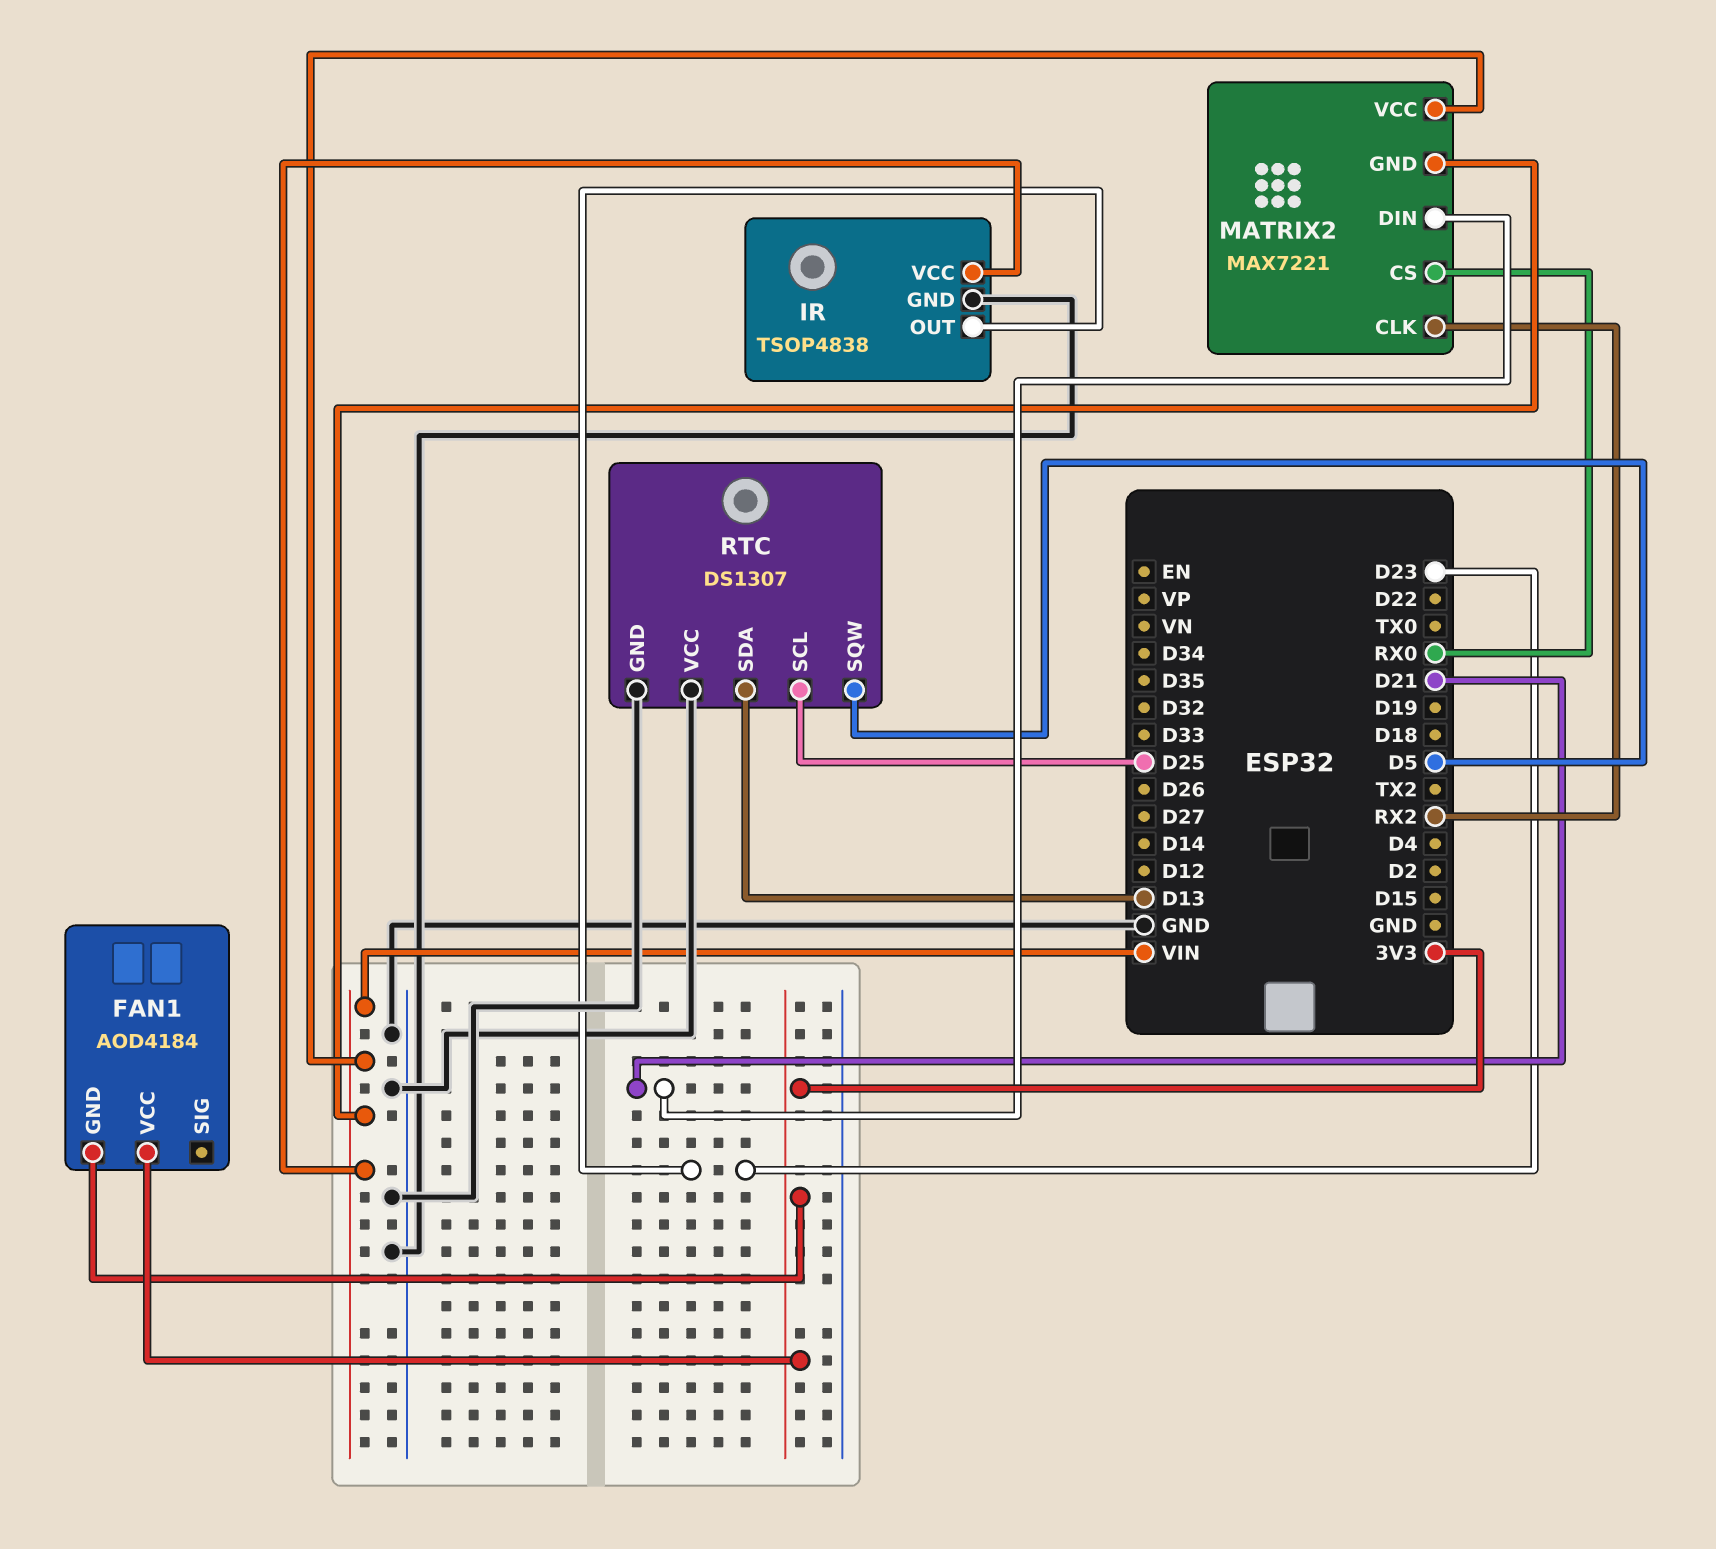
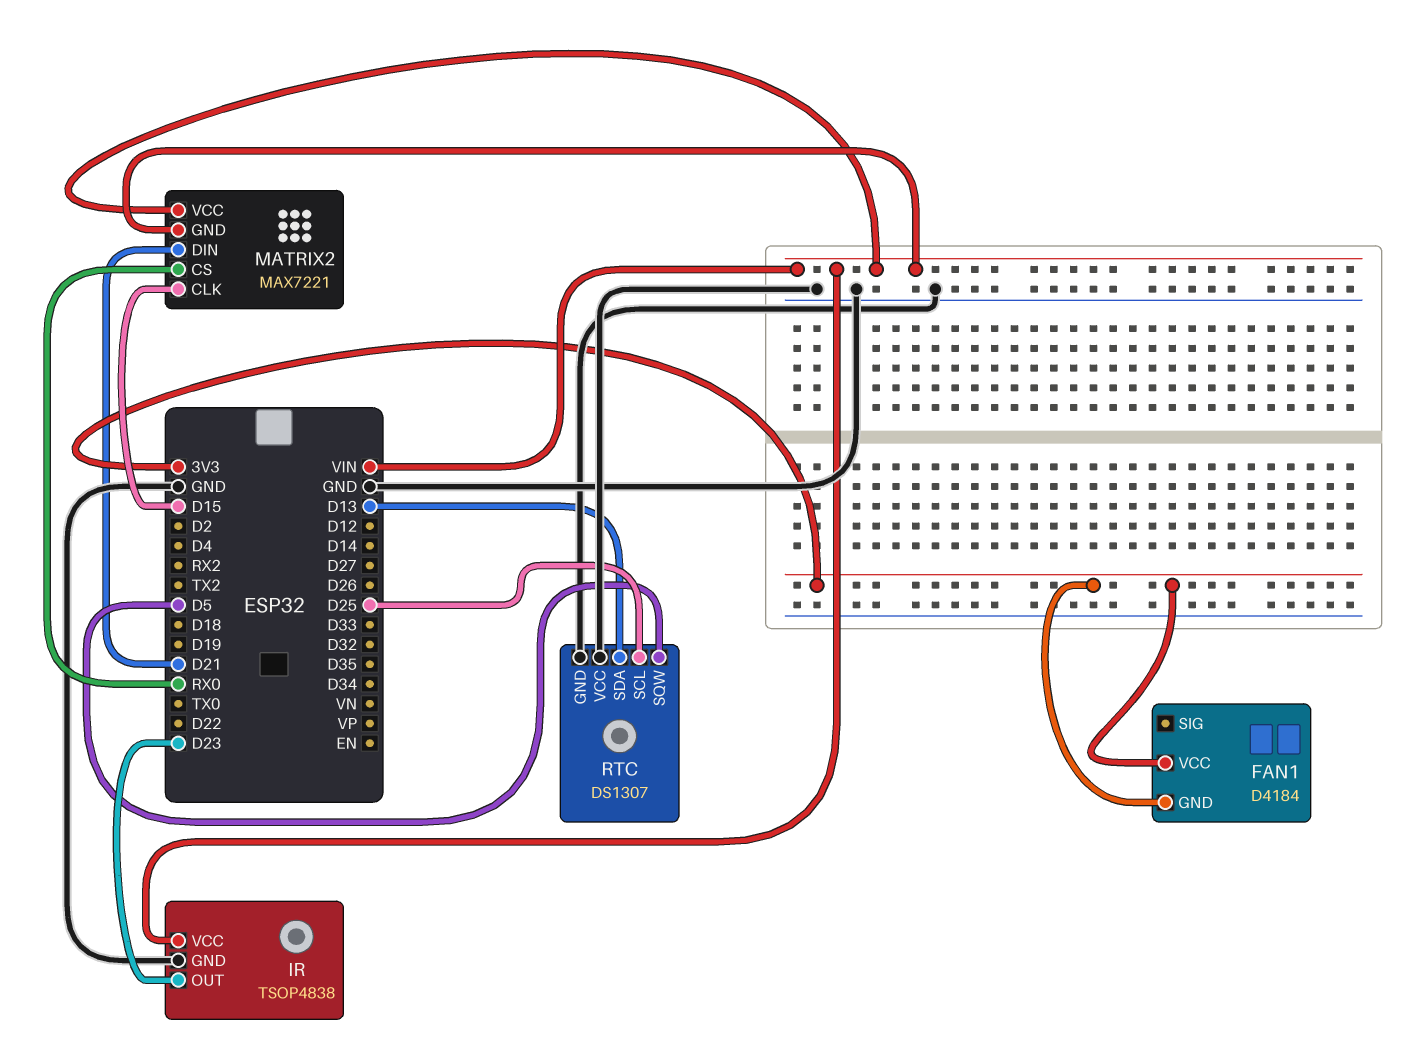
FAN1: AOD4184 -> D4184
MATRIX2 pin CLK: RX2 -> D15

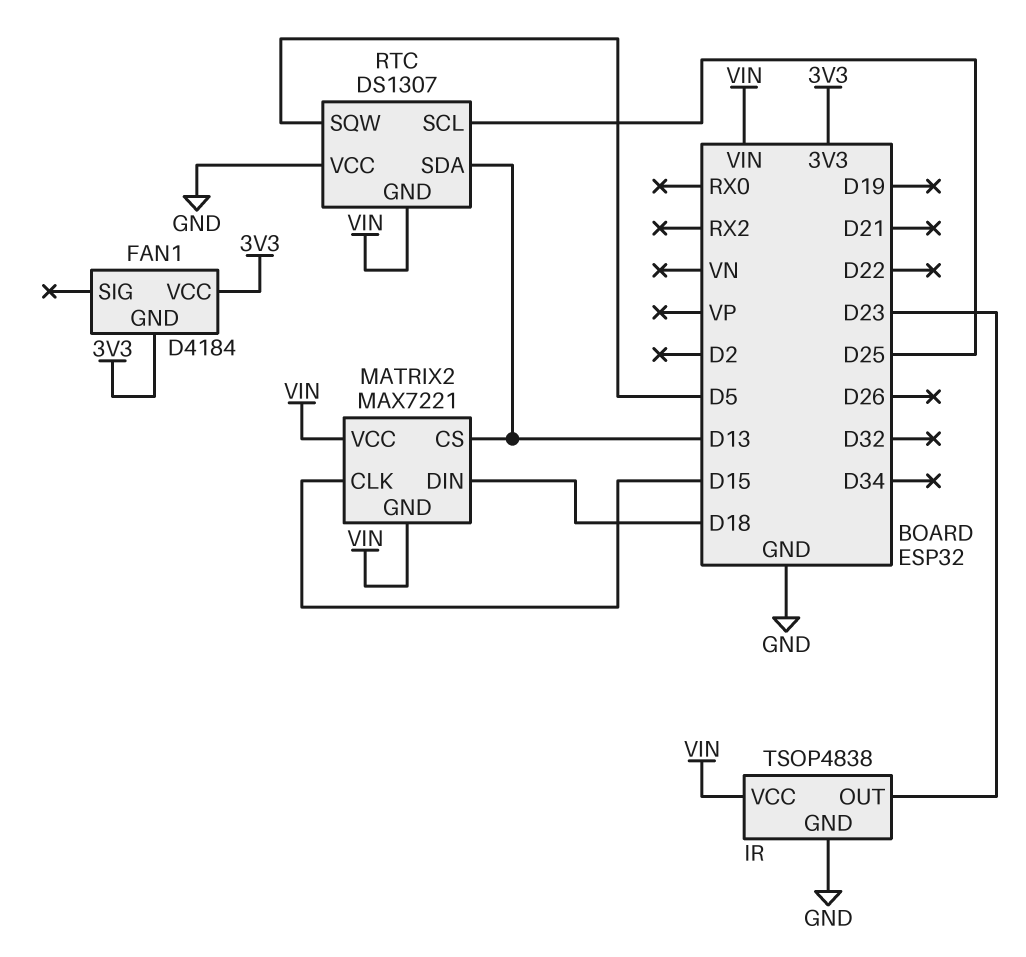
MATRIX2 pin CS: RX0 -> D13
MATRIX2 pin DIN: D21 -> D18
RTC pin GND: GND -> VIN

